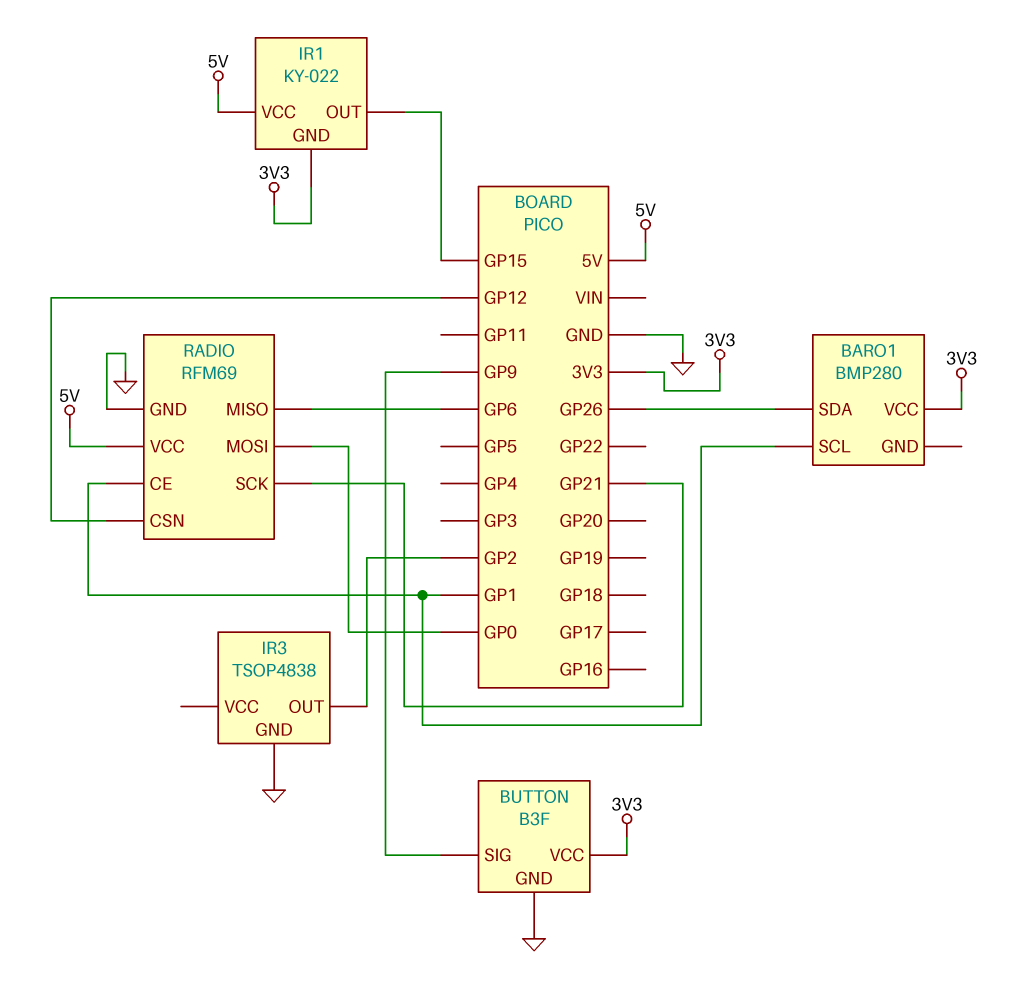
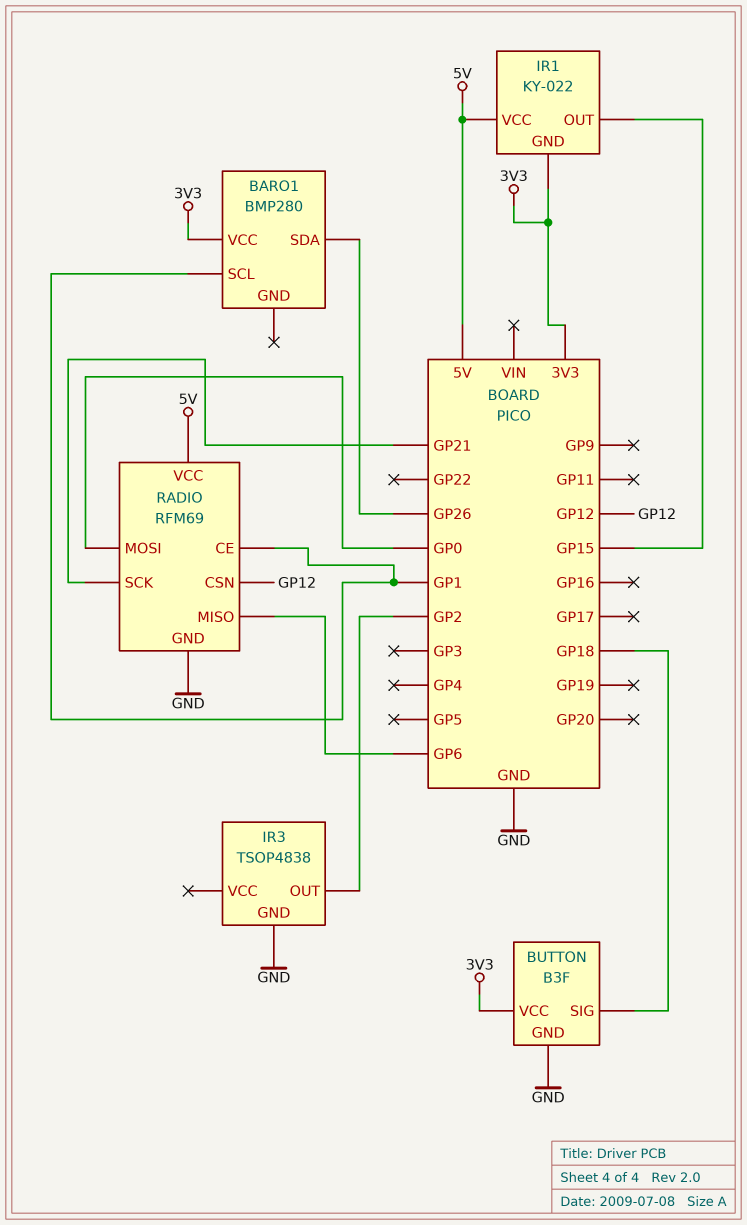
BUTTON pin SIG: GP9 -> GP18

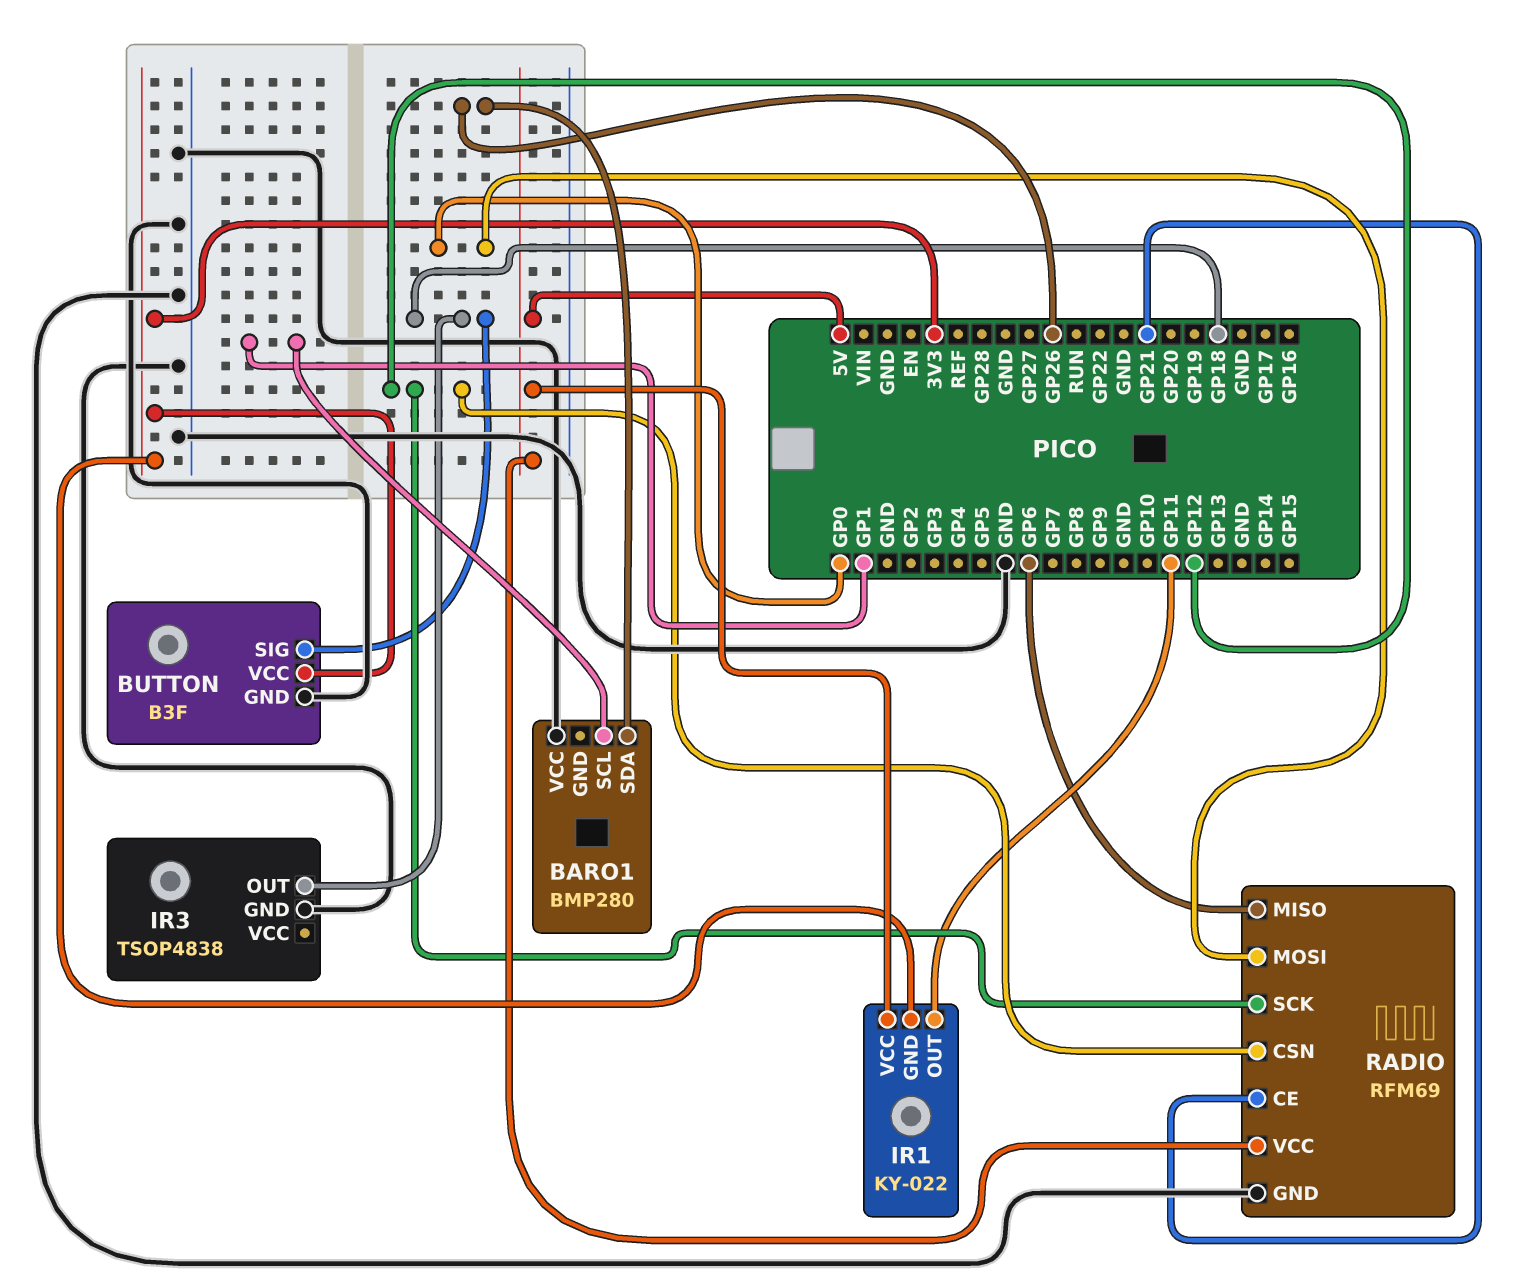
BARO1 pin VCC: 3V3 -> GND
IR1 pin OUT: GP15 -> GP11
IR3 pin OUT: GP2 -> GP18
RADIO pin CE: GP1 -> GP21
RADIO pin SCK: GP21 -> GP12

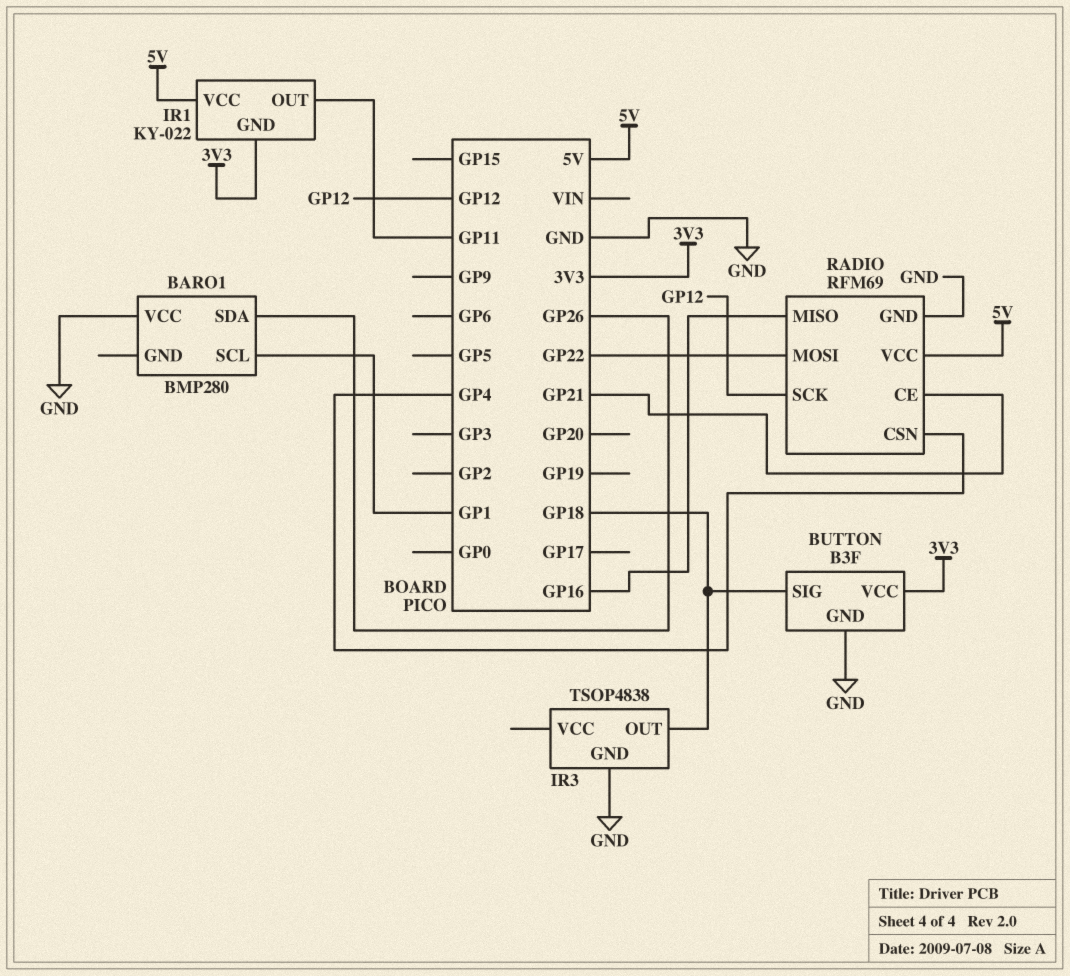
RADIO pin CSN: GP12 -> GP4
RADIO pin MISO: GP6 -> GP16
RADIO pin MOSI: GP0 -> GP22

